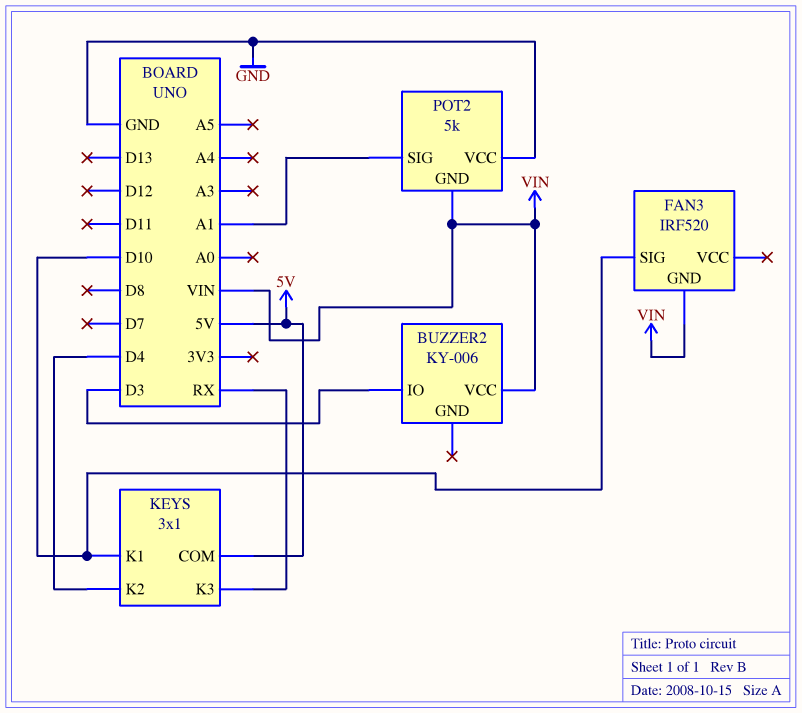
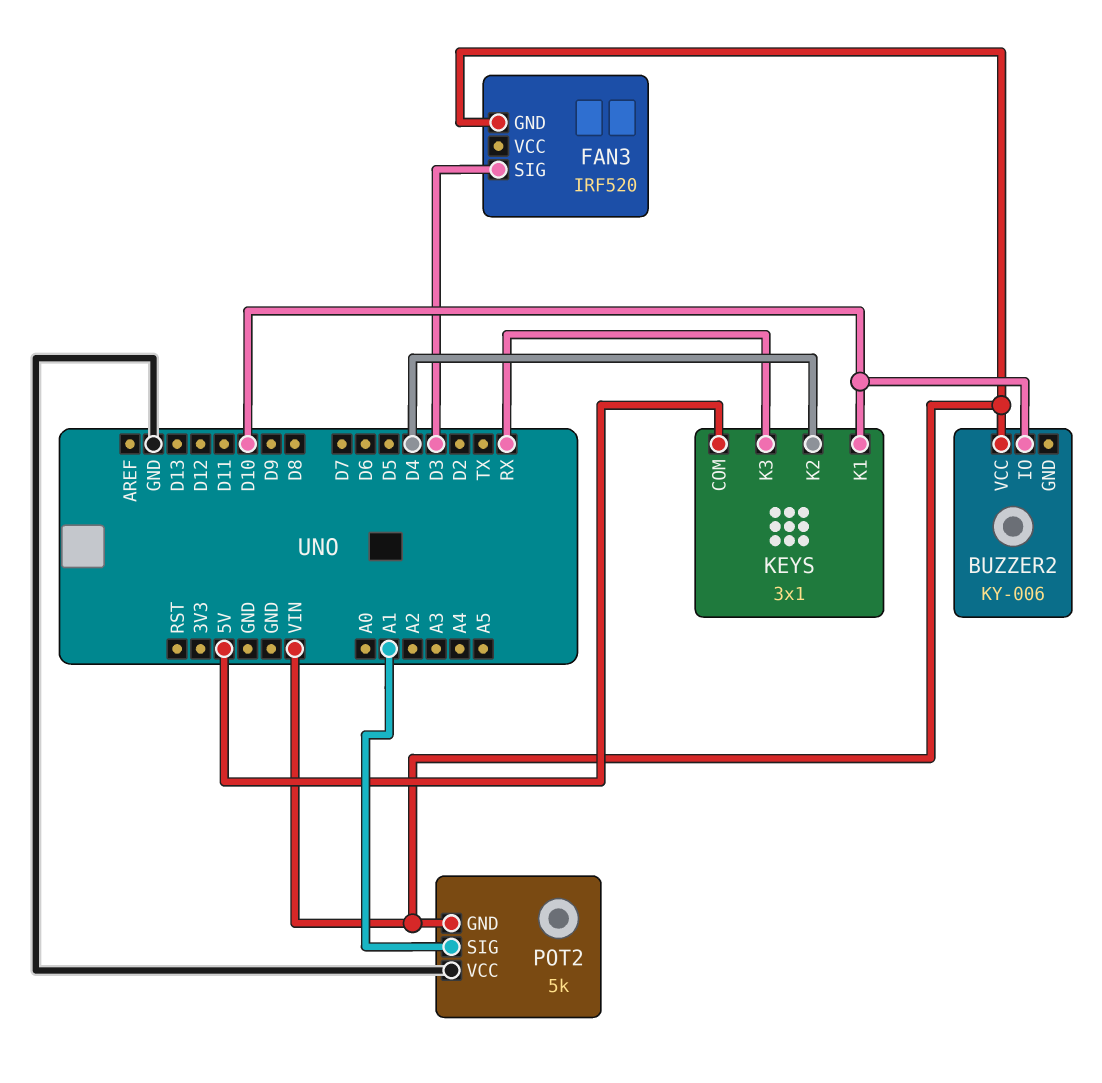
BUZZER2 pin IO: D3 -> D10
FAN3 pin SIG: D10 -> D3

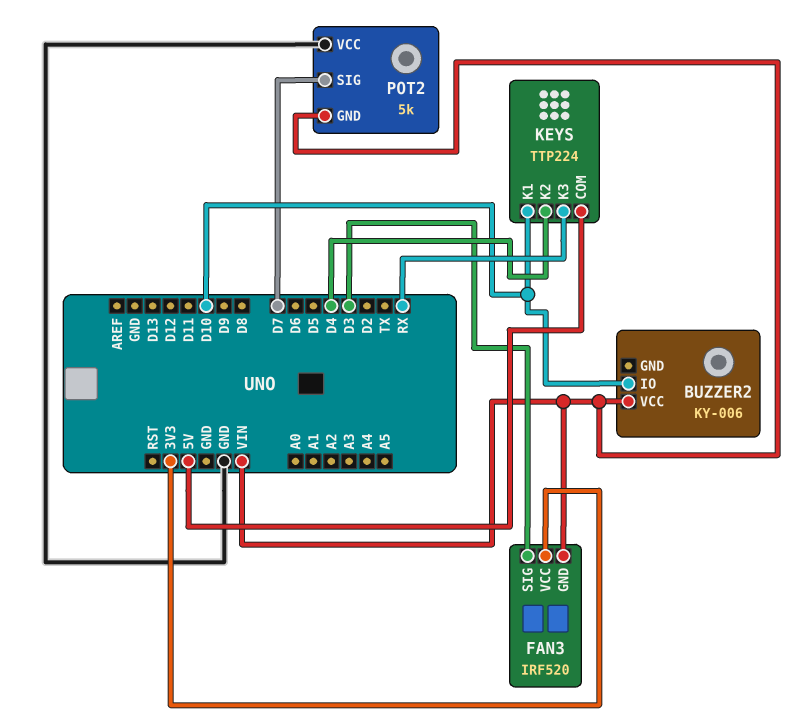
FAN3 pin VCC: none -> 3V3
KEYS: 3x1 -> TTP224
POT2 pin SIG: A1 -> D7

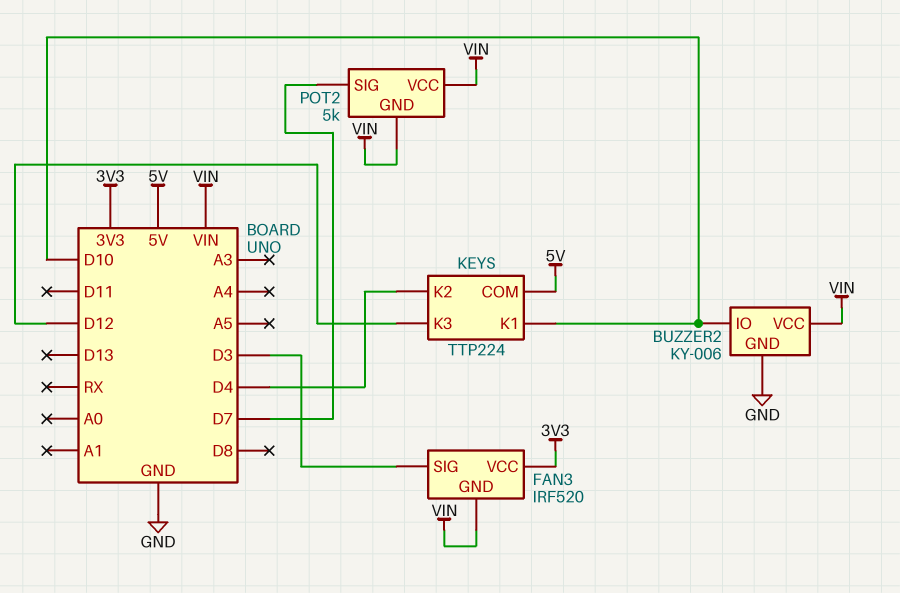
BUZZER2 pin GND: none -> GND
KEYS pin K3: RX -> D12
POT2 pin VCC: GND -> VIN

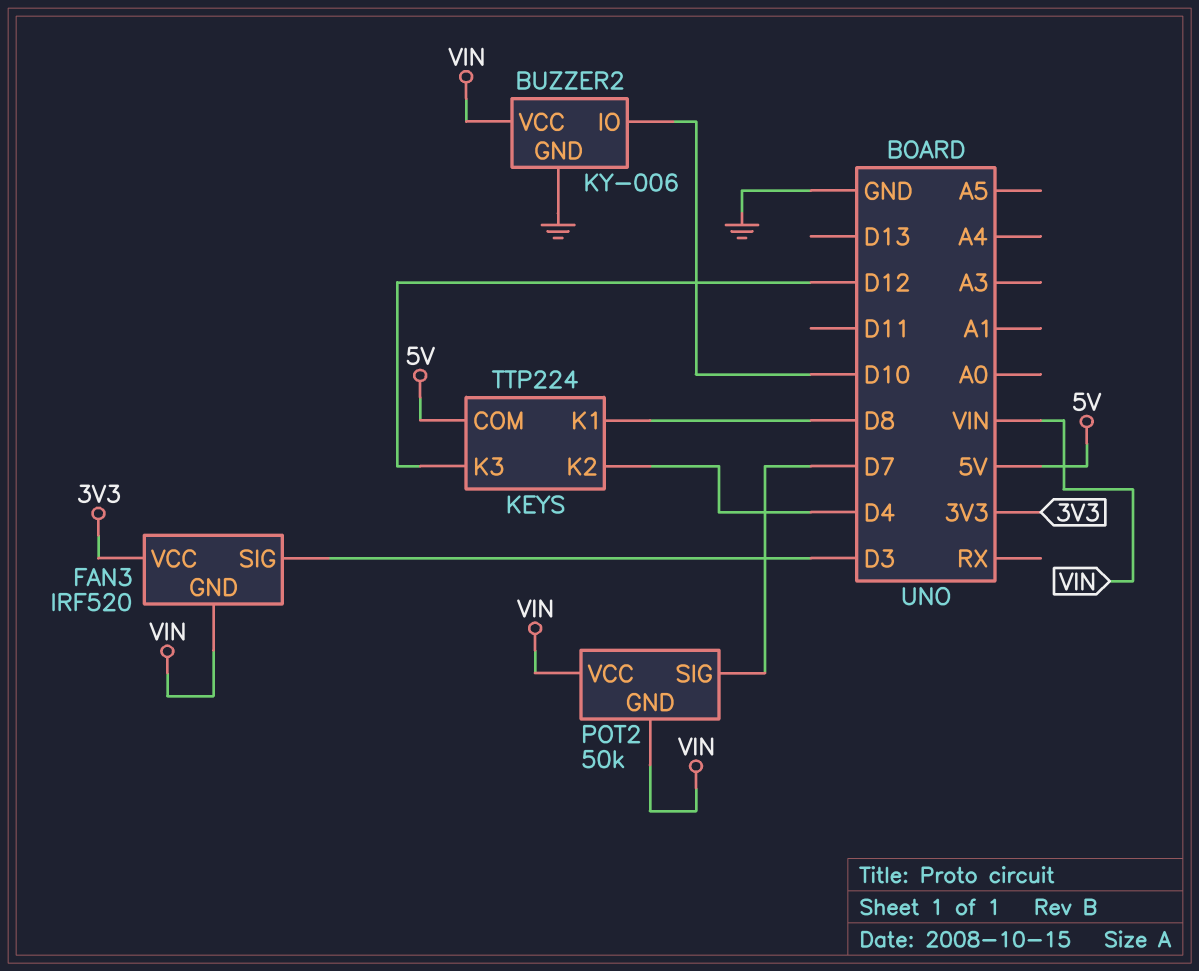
KEYS pin K1: D10 -> D8
POT2: 5k -> 50k

